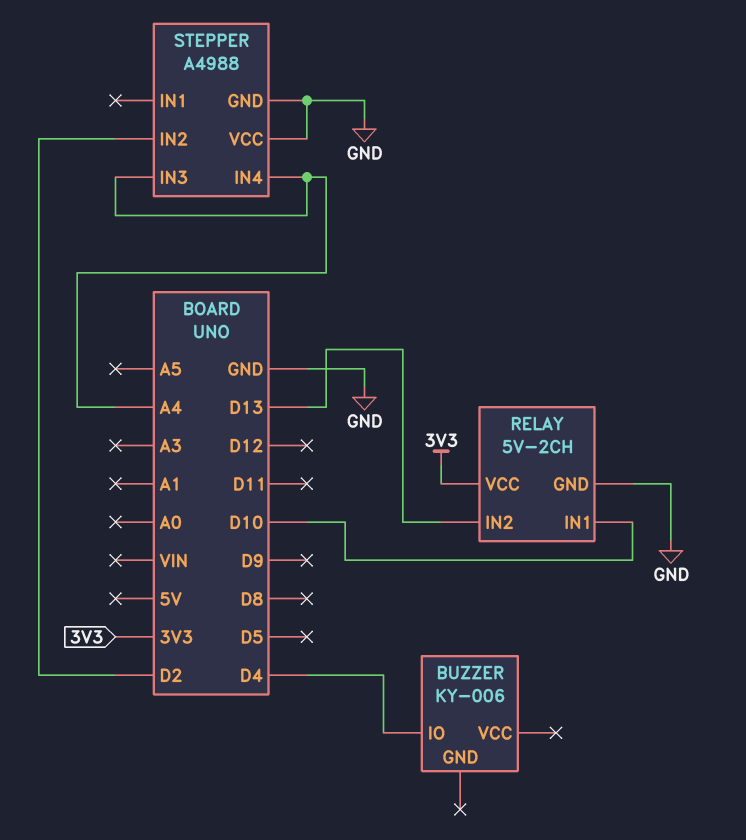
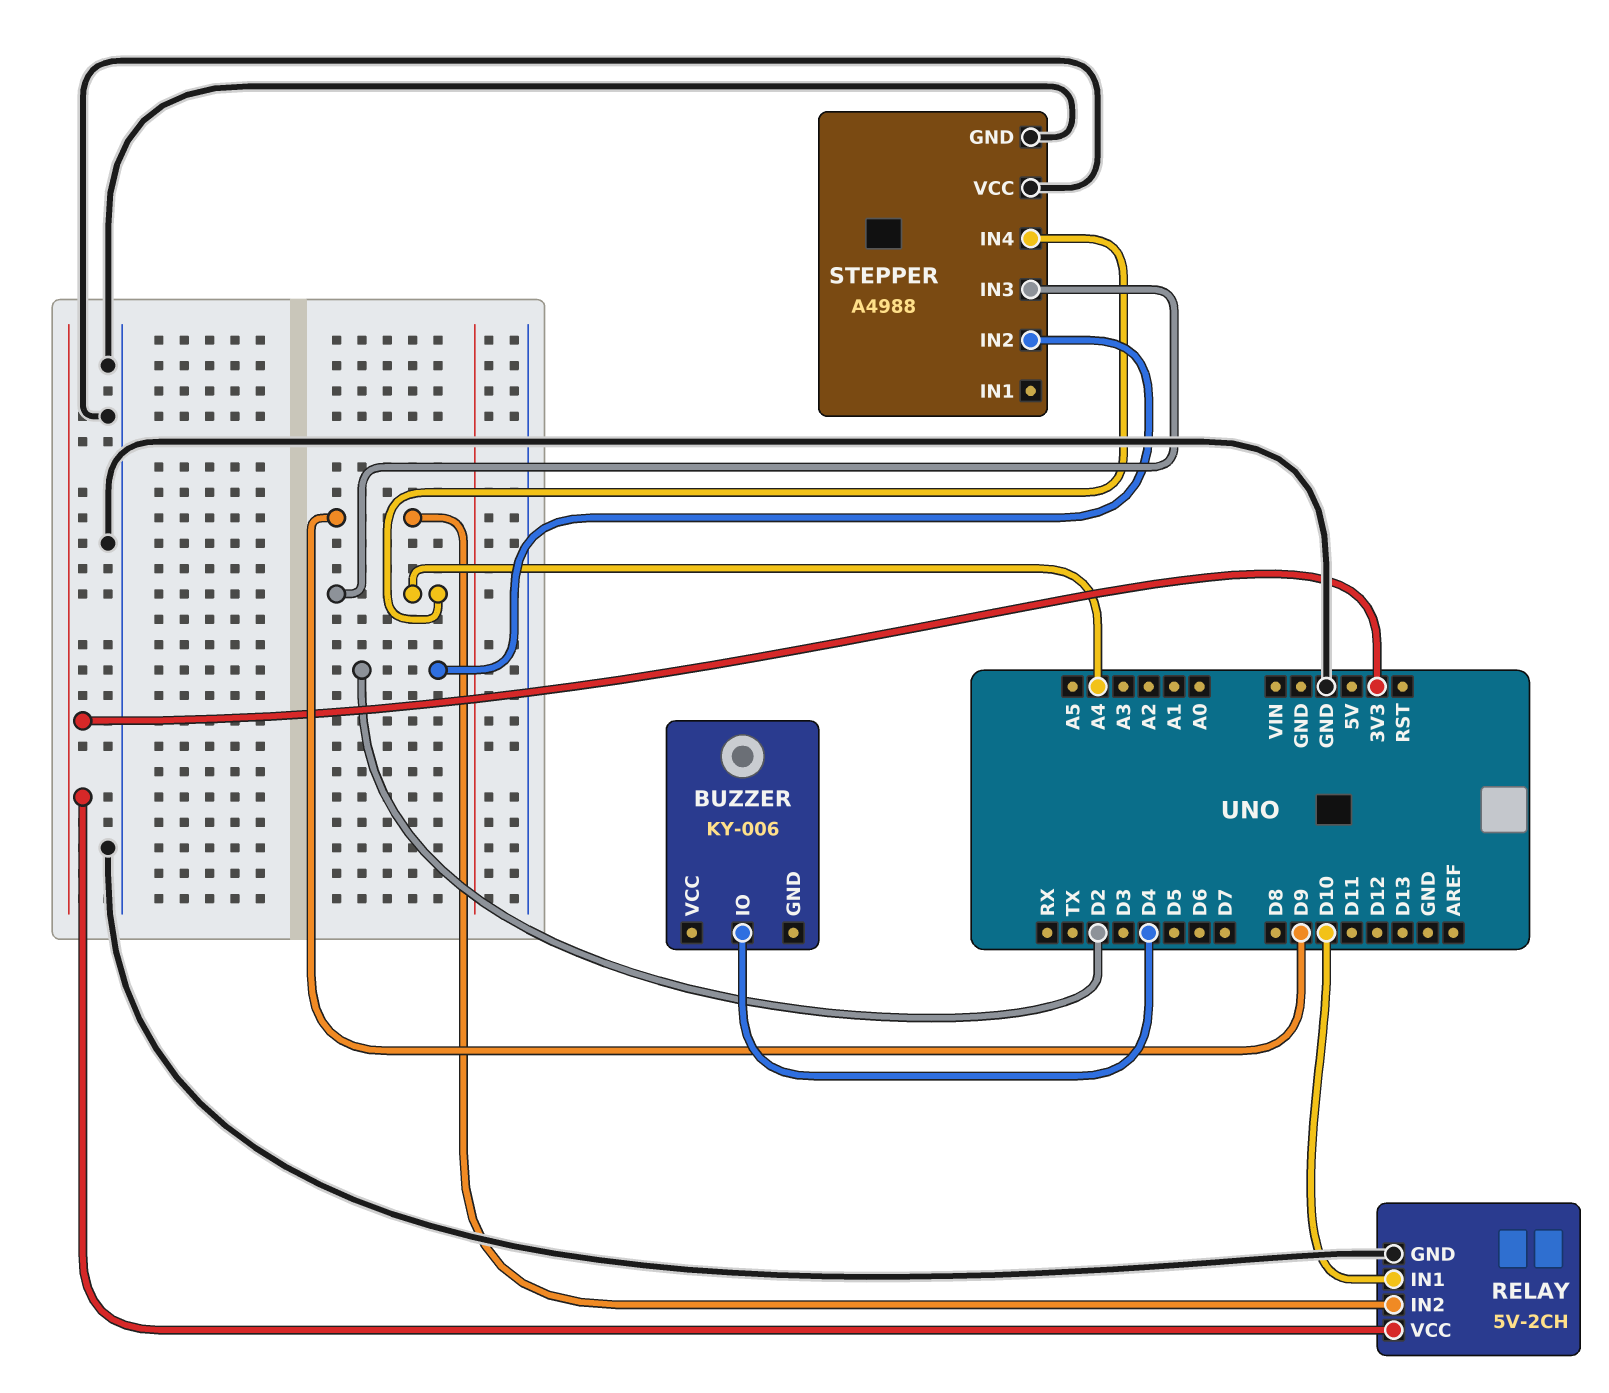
RELAY pin IN2: D13 -> D9

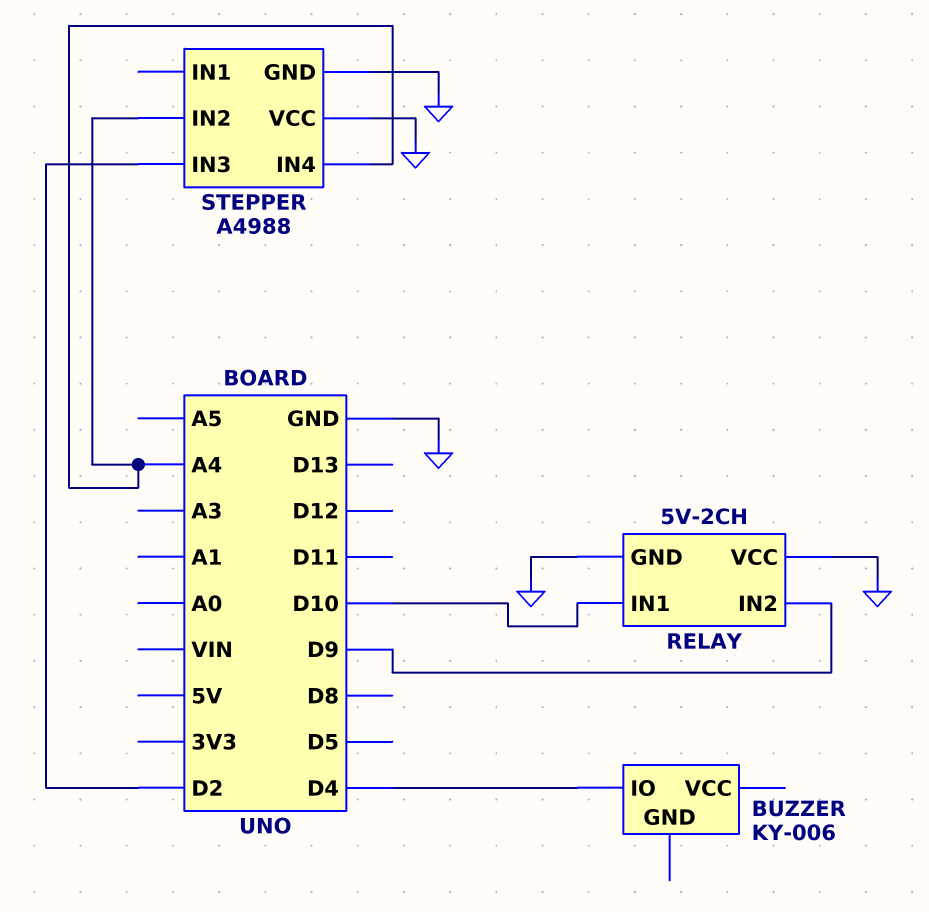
RELAY pin VCC: 3V3 -> GND
STEPPER pin IN2: D2 -> A4
STEPPER pin IN3: A4 -> D2

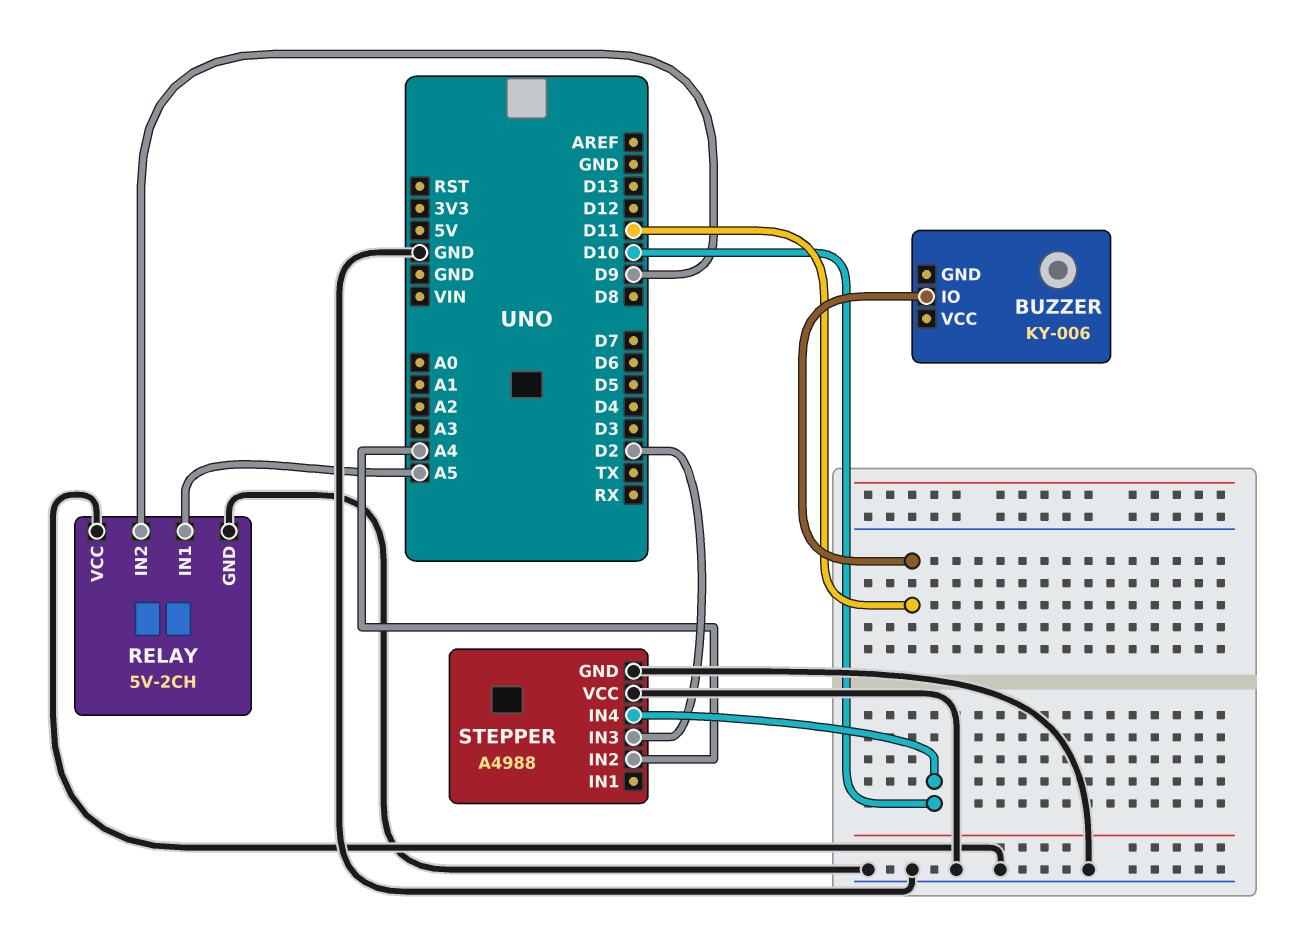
BUZZER pin IO: D4 -> D11
RELAY pin IN1: D10 -> A5
STEPPER pin IN4: A4 -> D10

